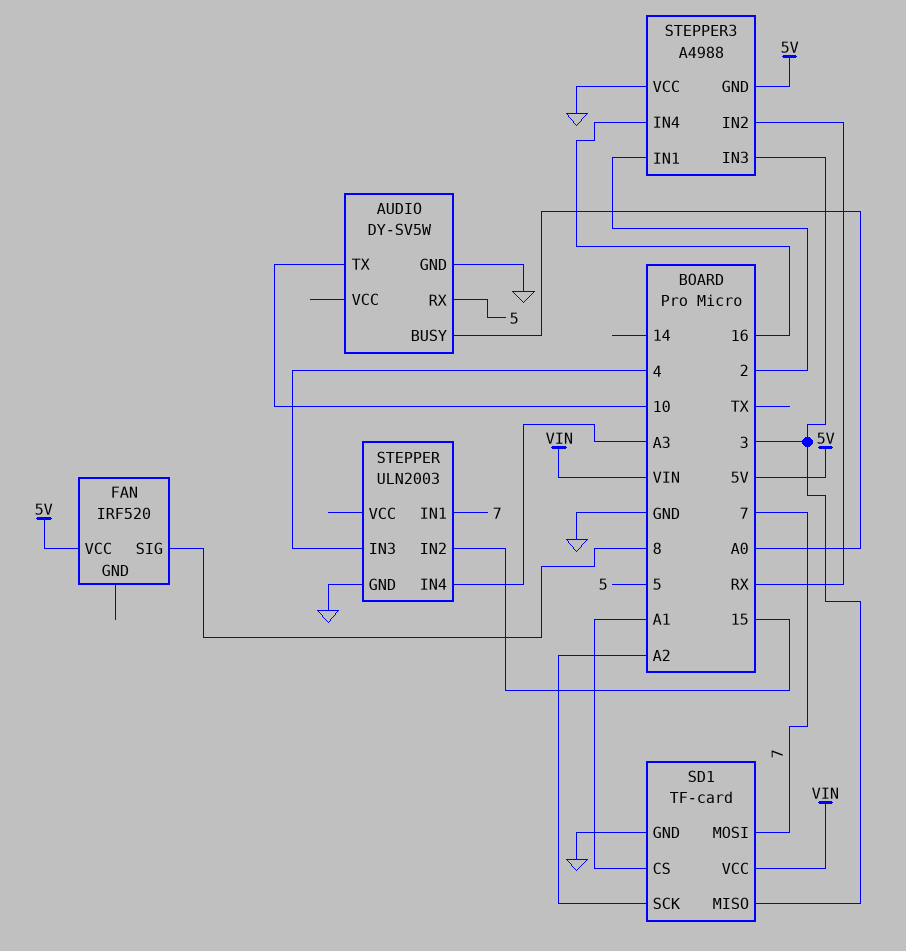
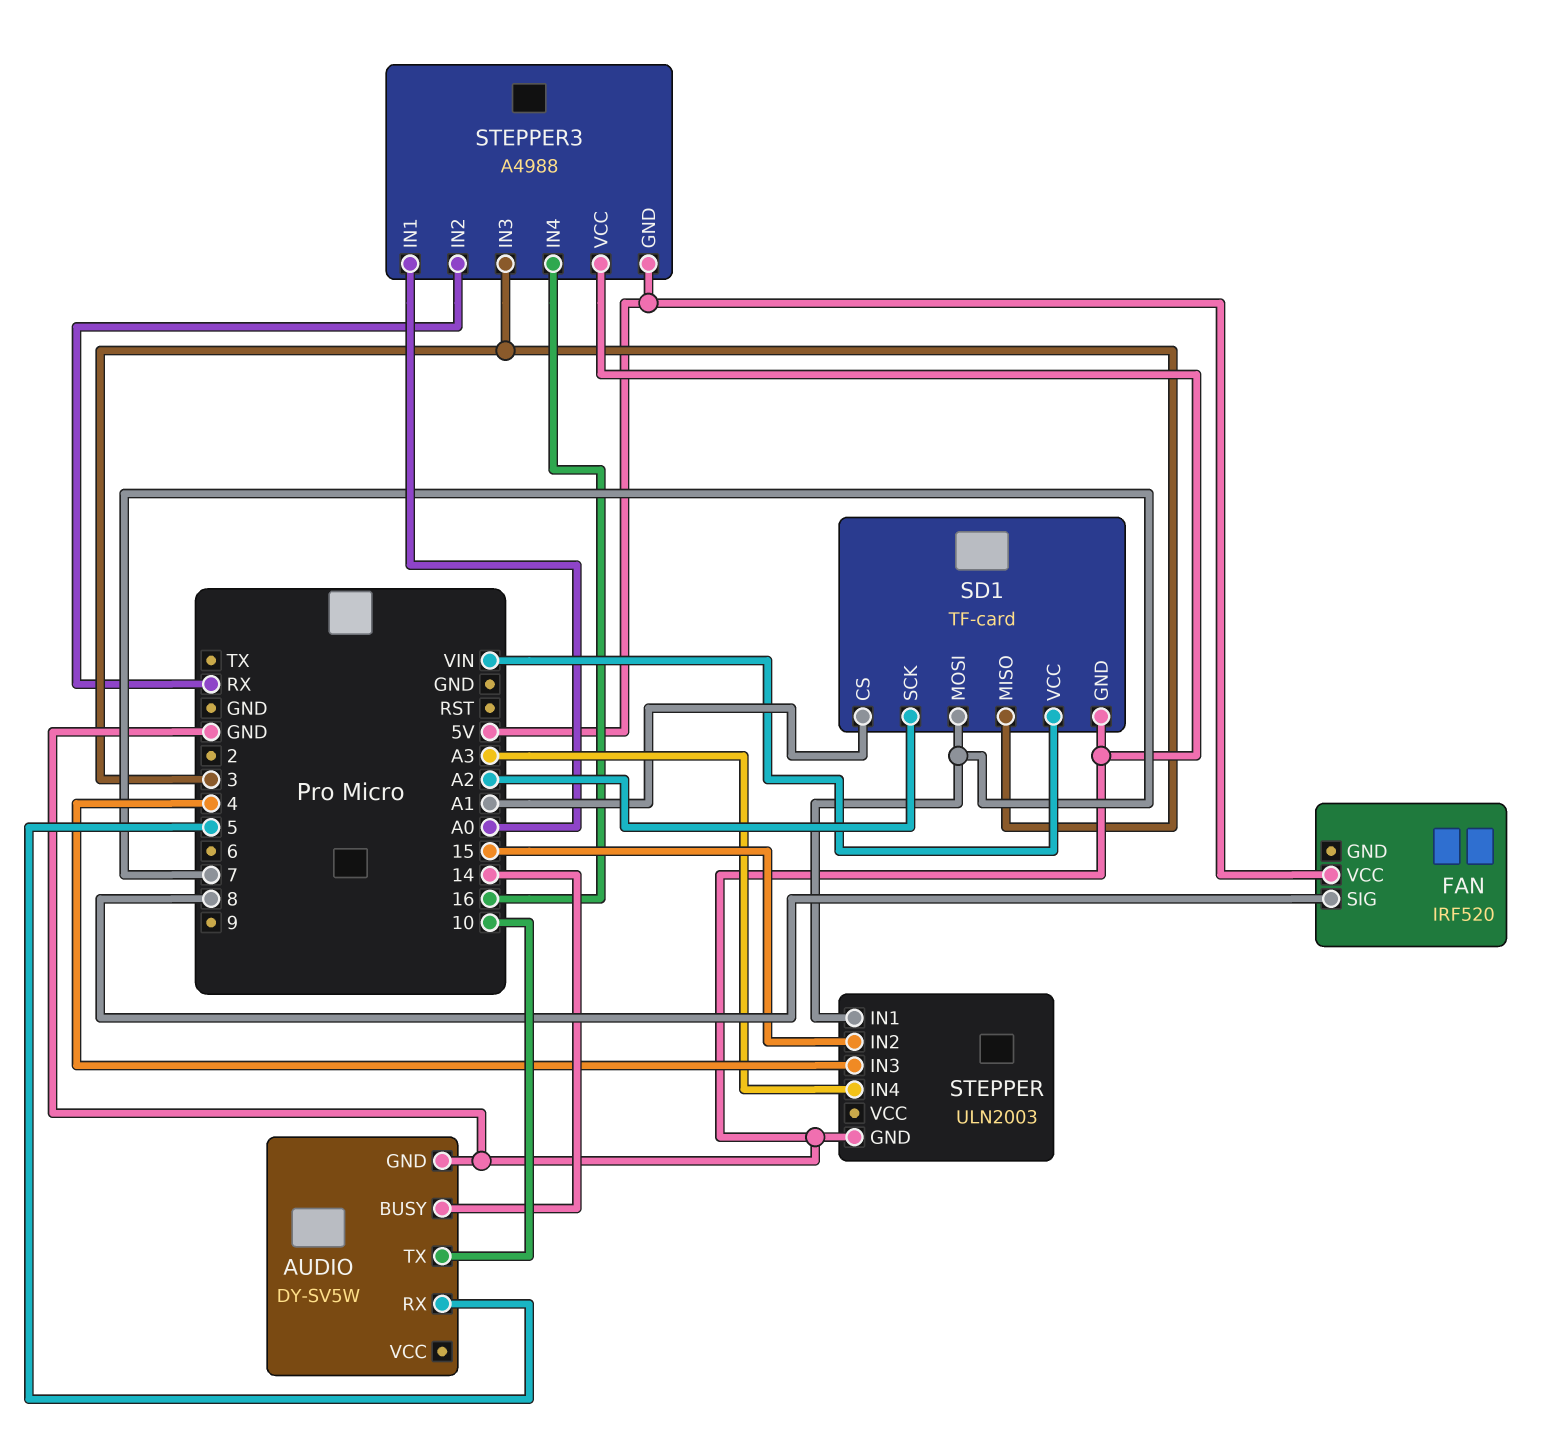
AUDIO pin BUSY: A0 -> 14
STEPPER3 pin IN1: 2 -> A0

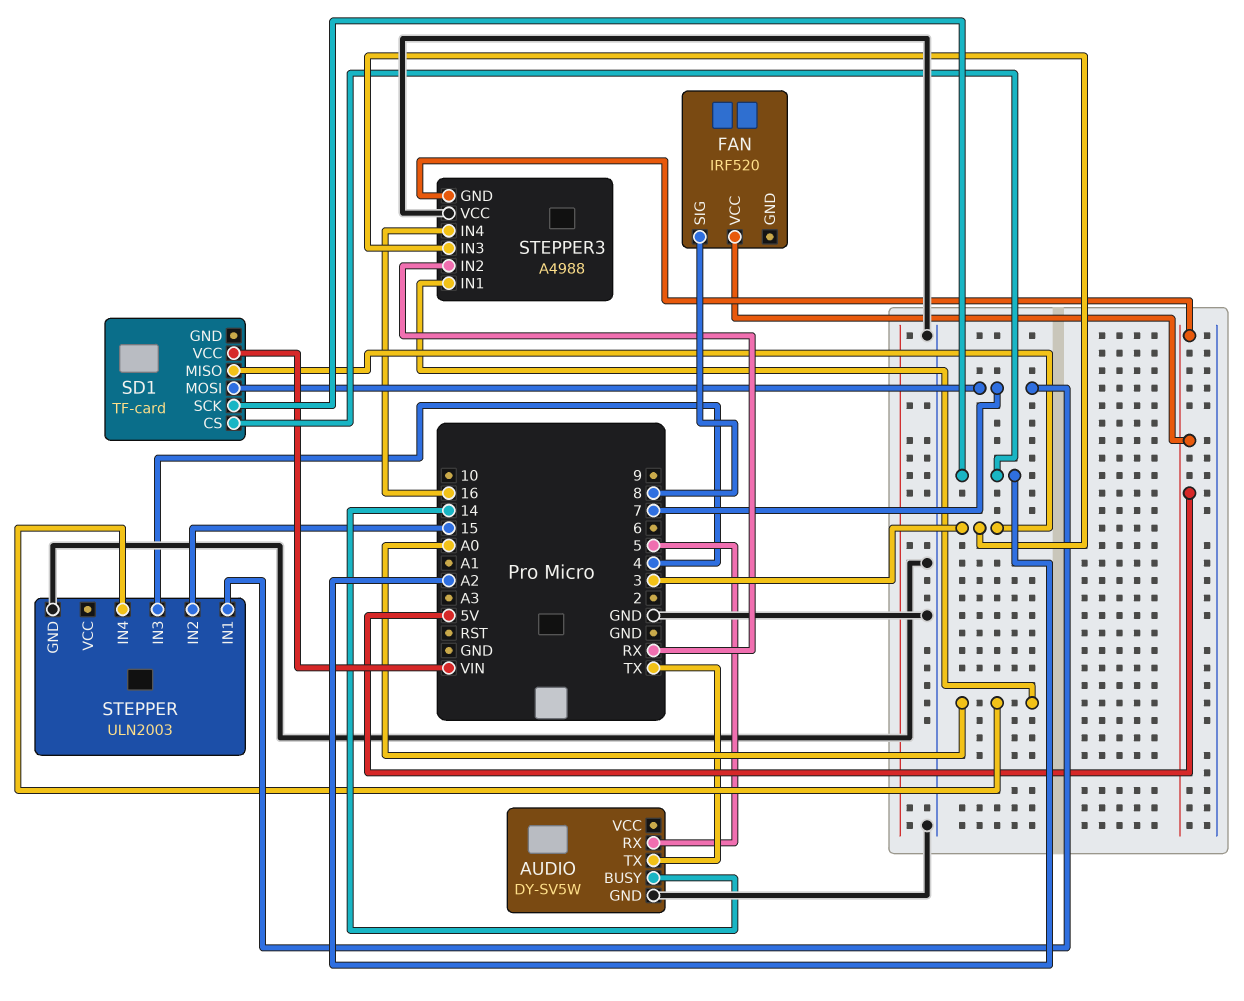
AUDIO pin TX: 10 -> TX
SD1 pin CS: A1 -> A2
SD1 pin GND: GND -> none
STEPPER pin IN4: A3 -> A0

